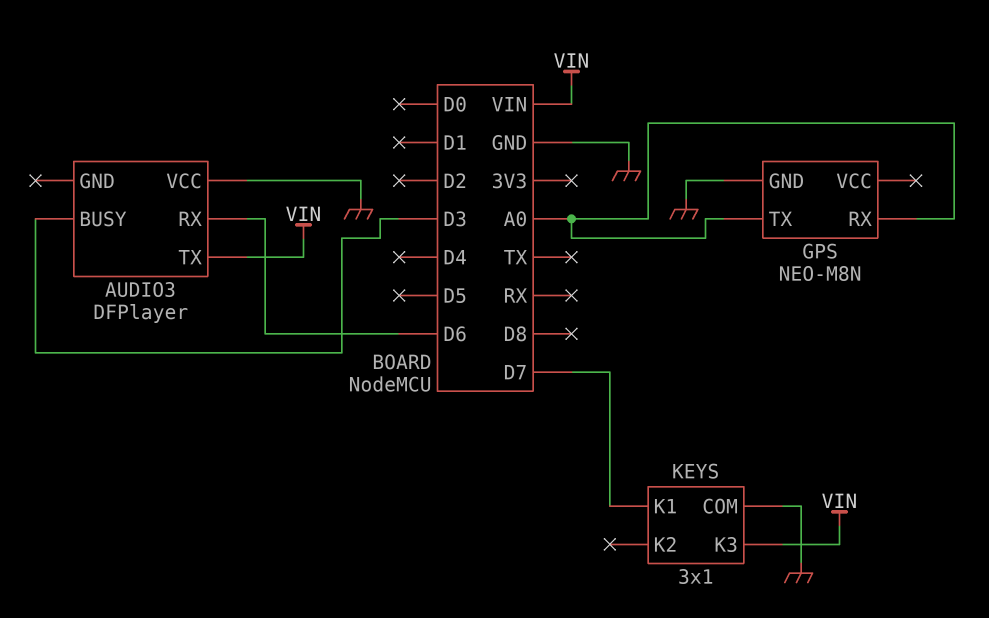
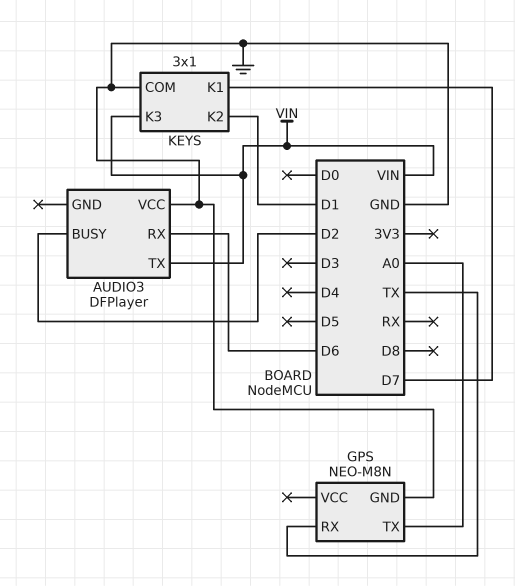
AUDIO3 pin BUSY: D3 -> D2
GPS pin RX: A0 -> TX
KEYS pin K2: none -> D1

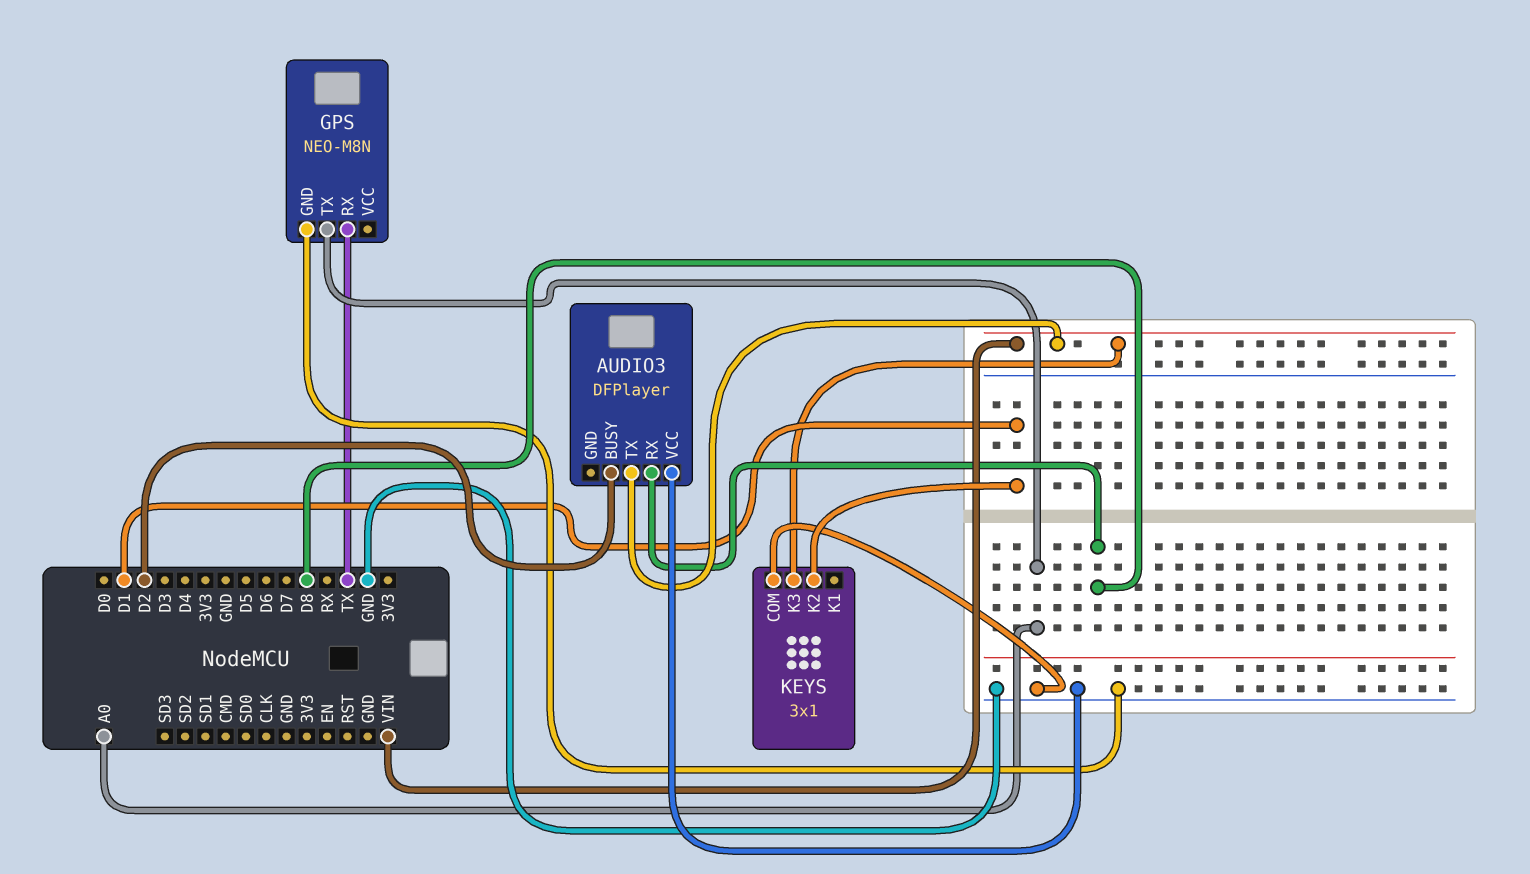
AUDIO3 pin RX: D6 -> D8
KEYS pin K1: D7 -> none

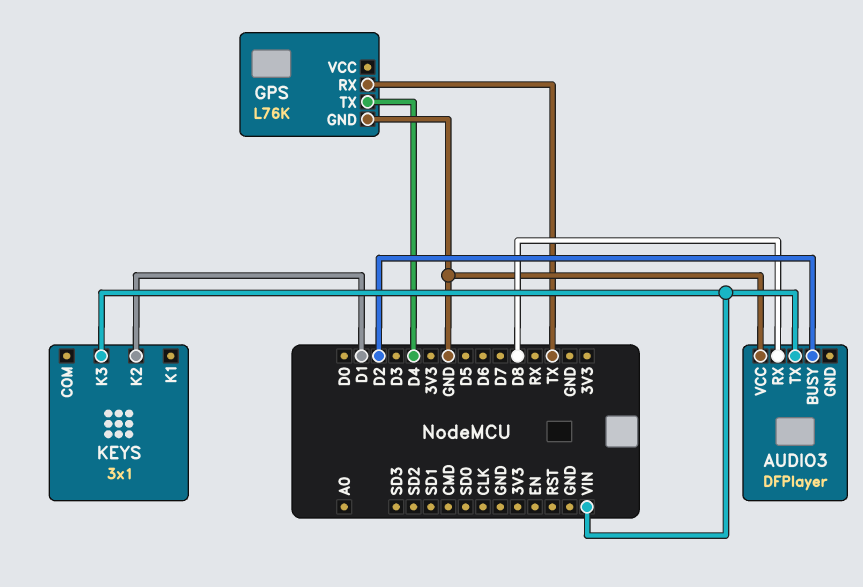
GPS: NEO-M8N -> L76K
GPS pin TX: A0 -> D4
KEYS pin COM: GND -> none

